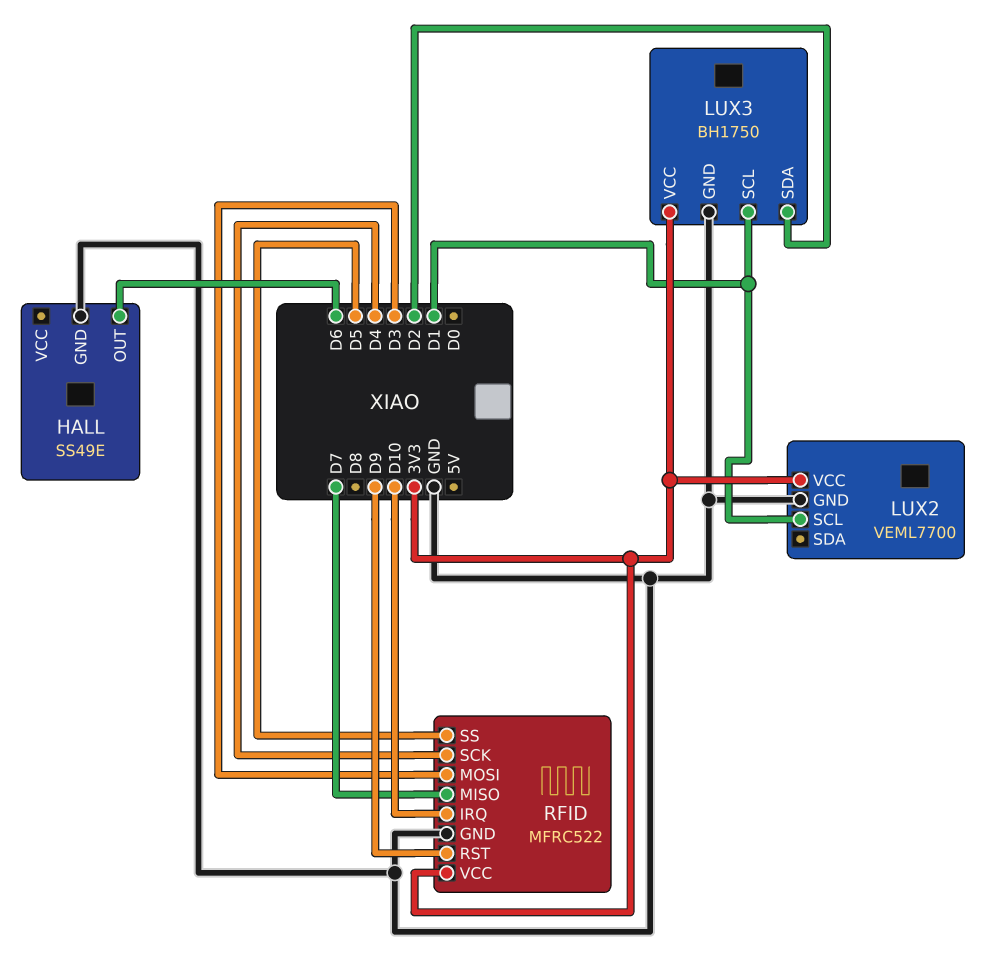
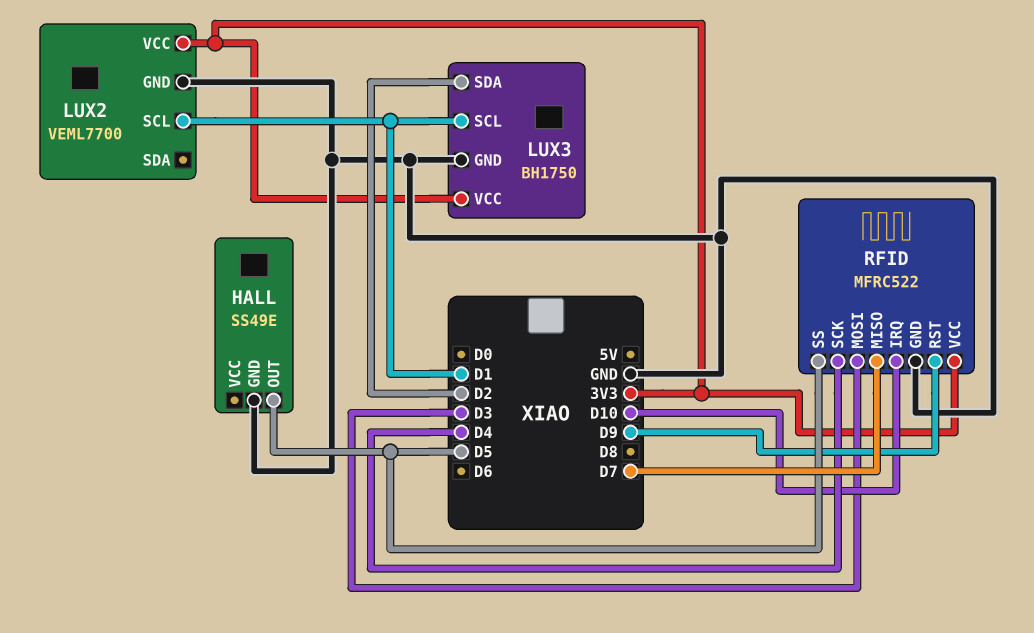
HALL pin OUT: D6 -> D5

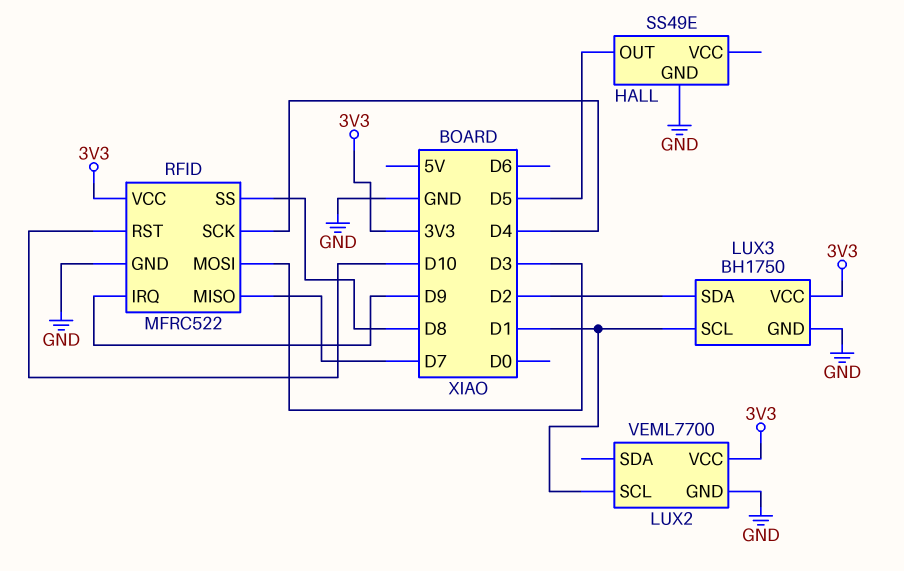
RFID pin IRQ: D10 -> D9
RFID pin RST: D9 -> D10
RFID pin SS: D5 -> D8

